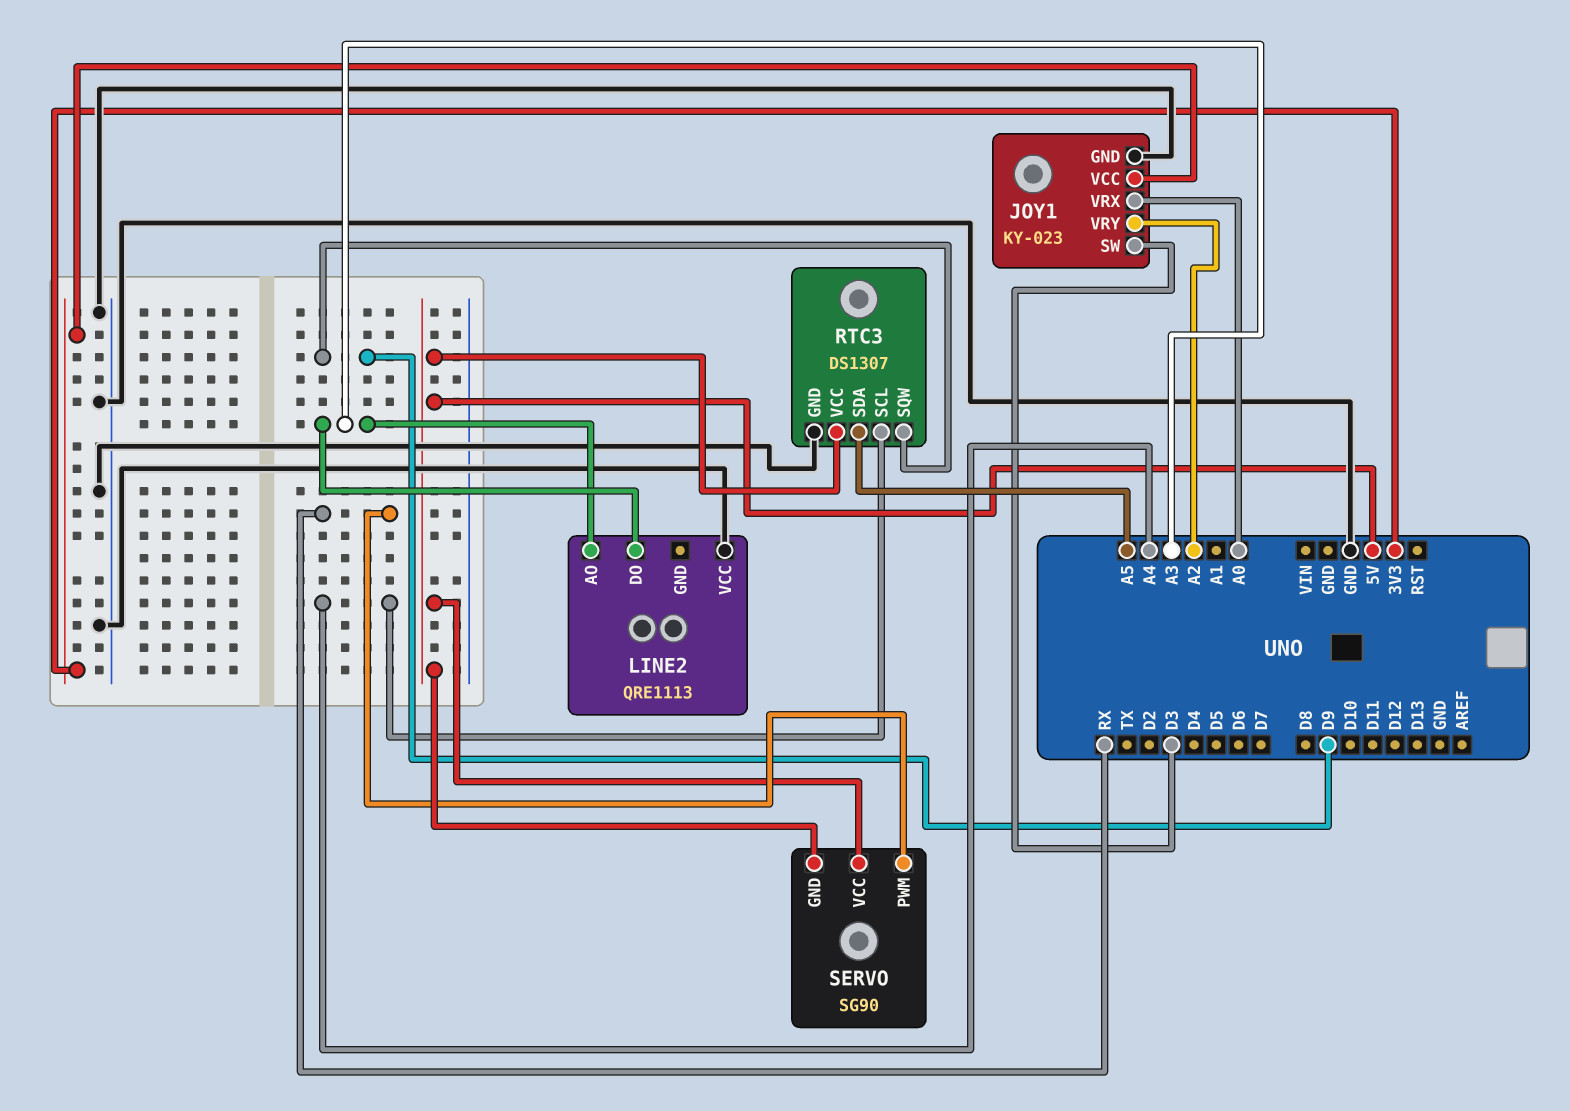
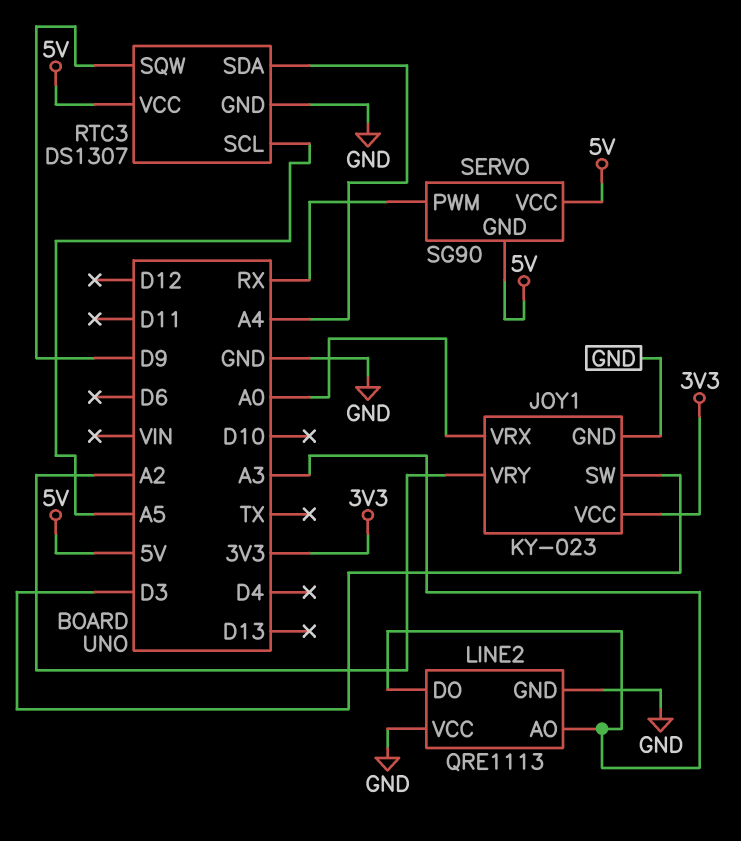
LINE2 pin GND: none -> GND
RTC3 pin SCL: A4 -> A5
RTC3 pin SDA: A5 -> A4

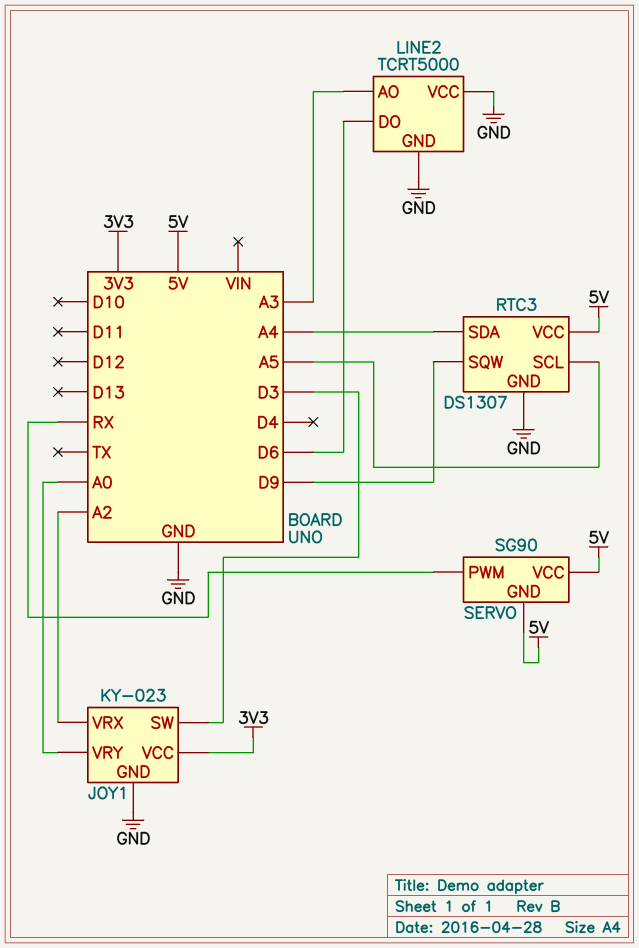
JOY1 pin VRX: A0 -> A2
JOY1 pin VRY: A2 -> A0
LINE2: QRE1113 -> TCRT5000
LINE2 pin DO: A3 -> D6

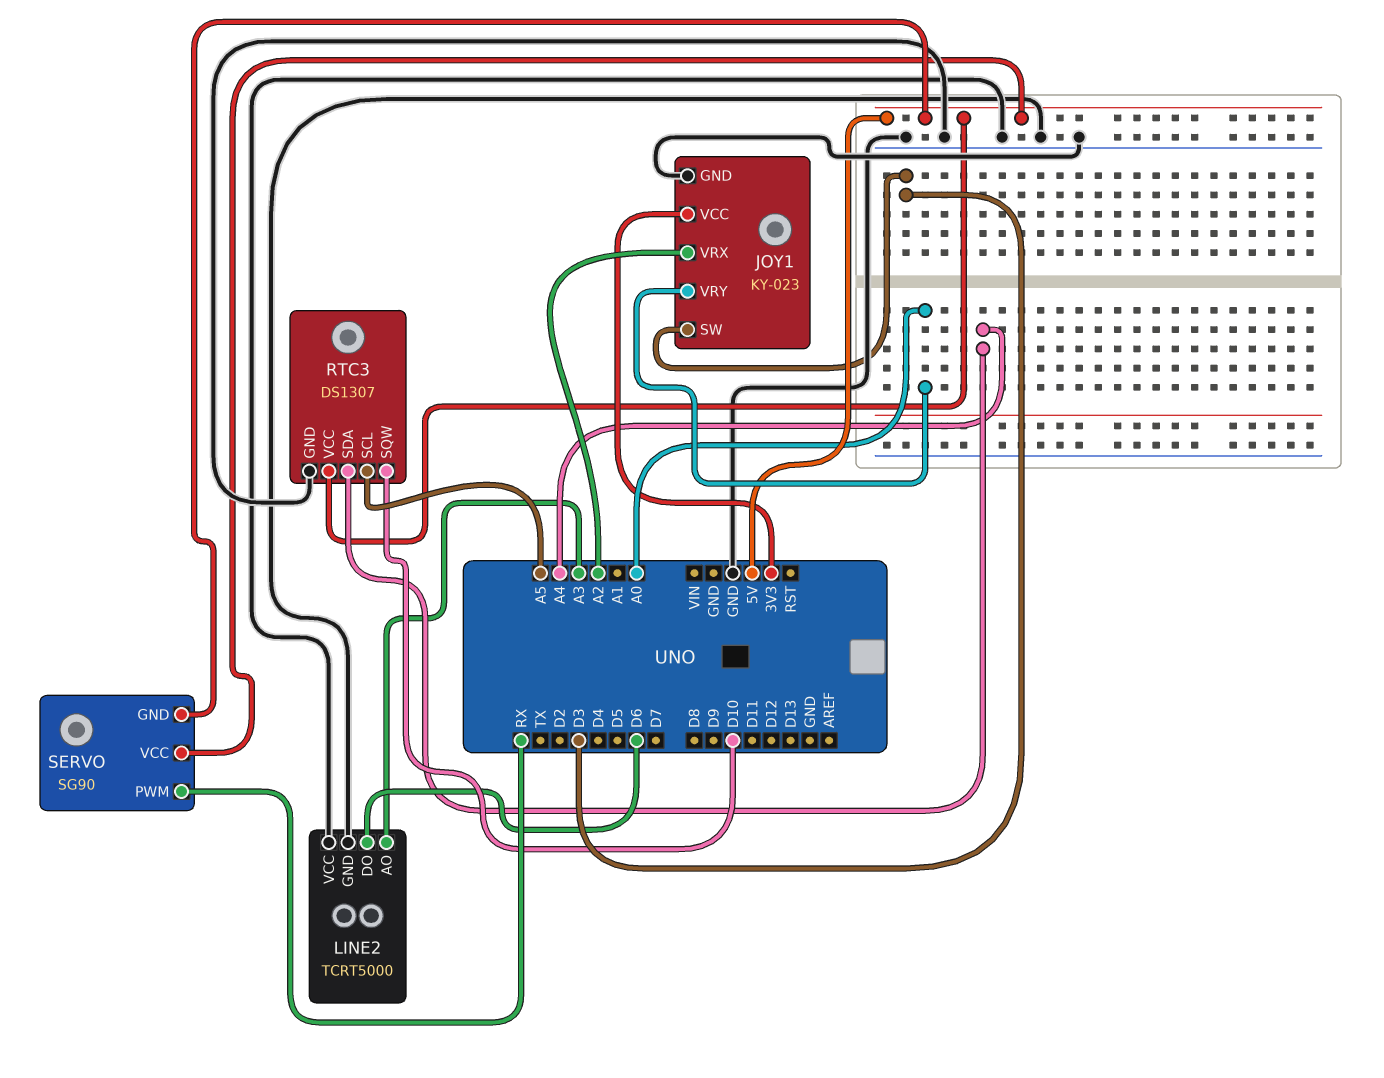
RTC3 pin SQW: D9 -> D10

